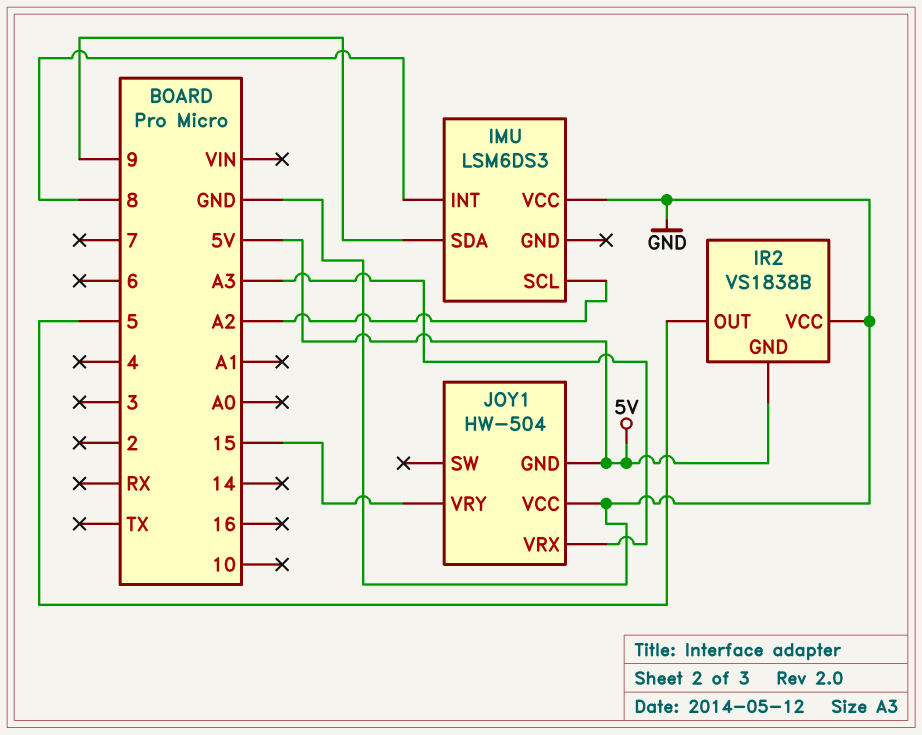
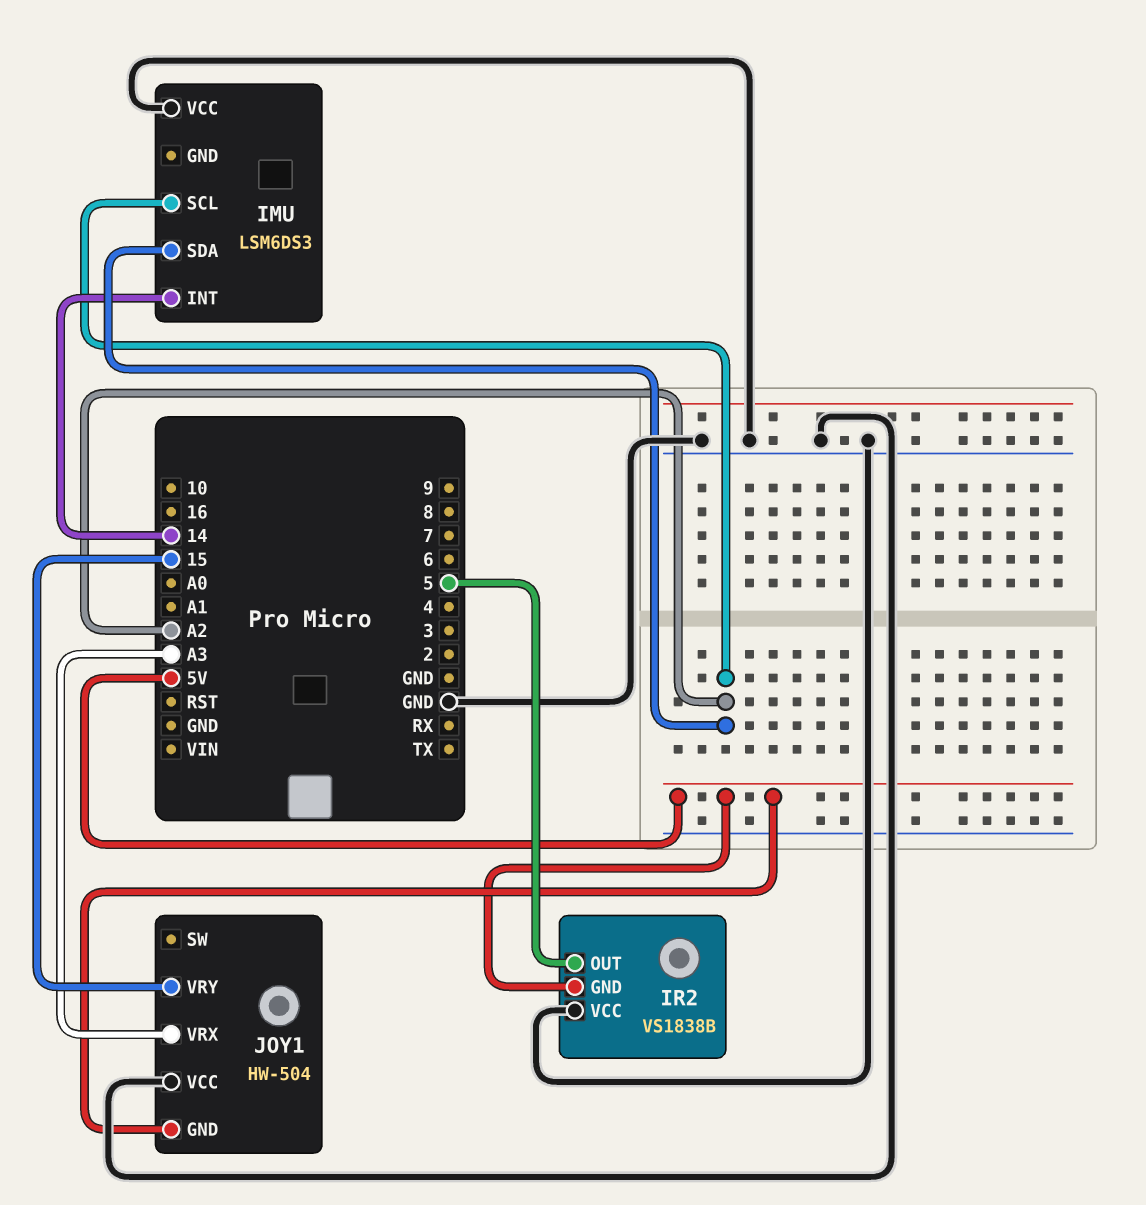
IMU pin INT: 8 -> 14
IMU pin SDA: 9 -> A2

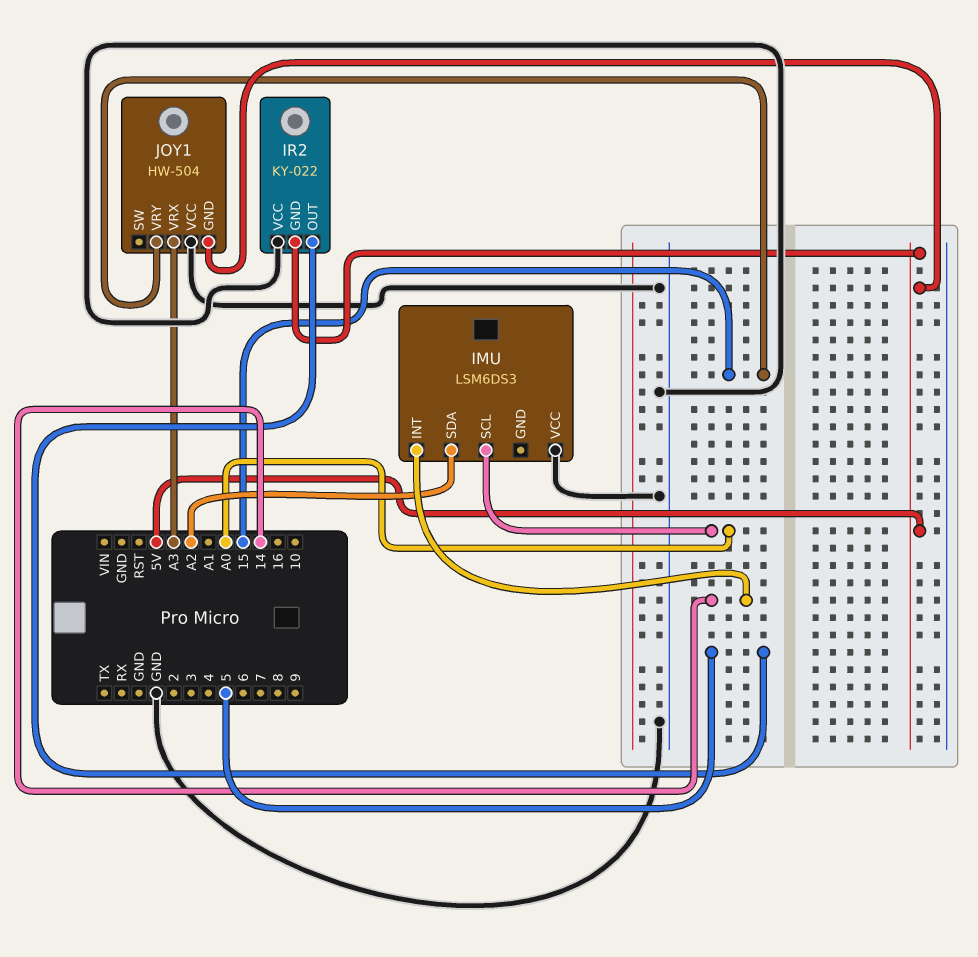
IMU pin SCL: A2 -> A0
IR2: VS1838B -> KY-022

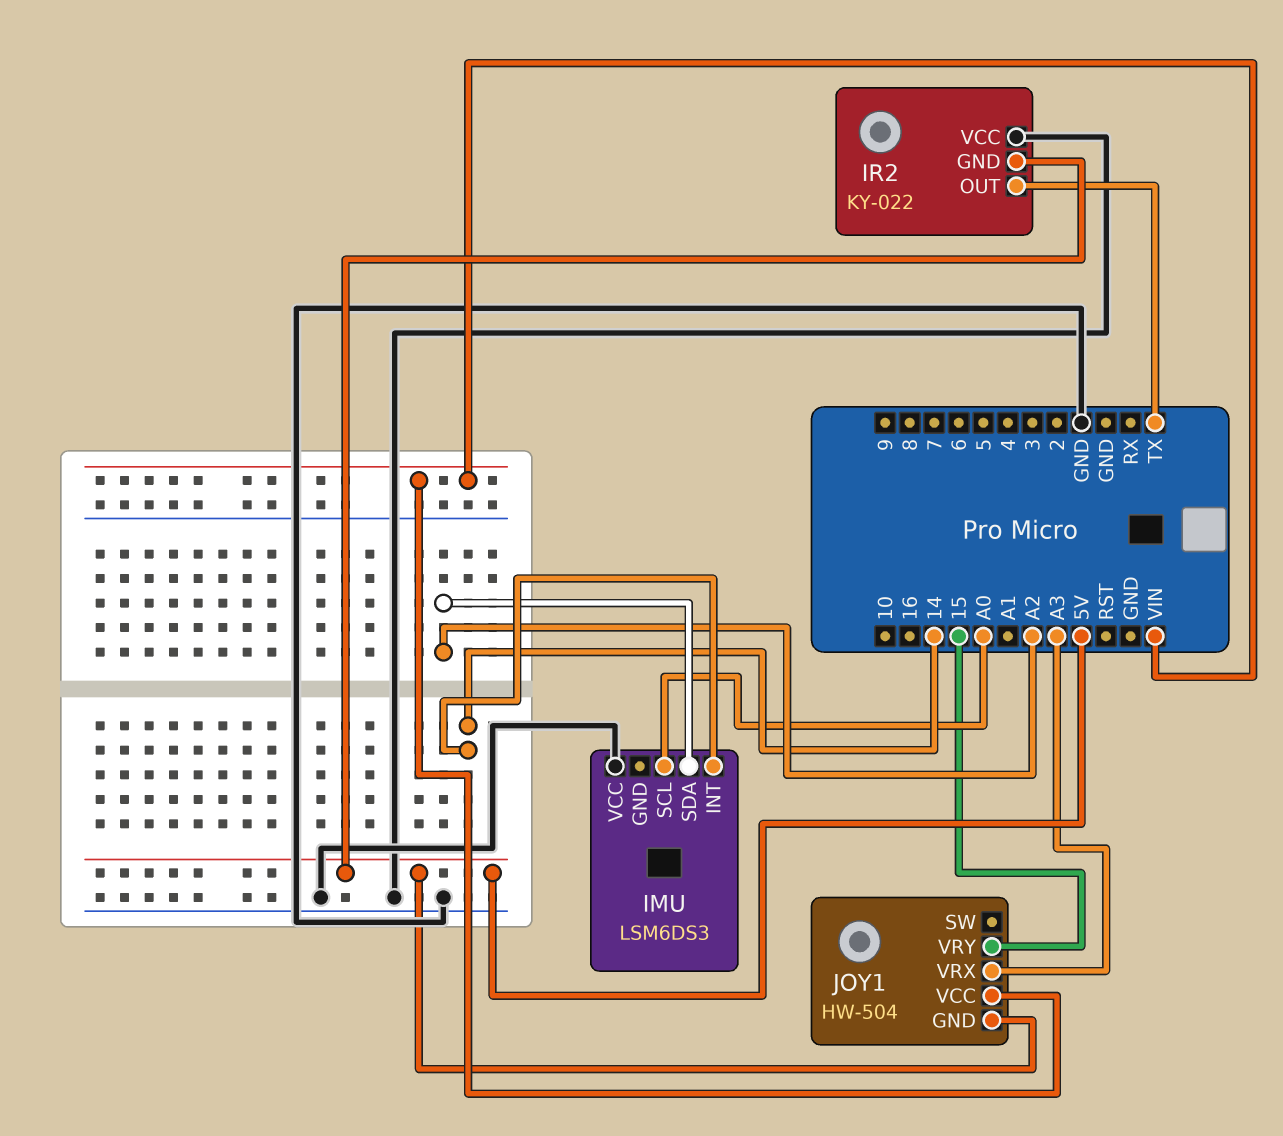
IR2 pin OUT: 5 -> TX
JOY1 pin VCC: GND -> VIN

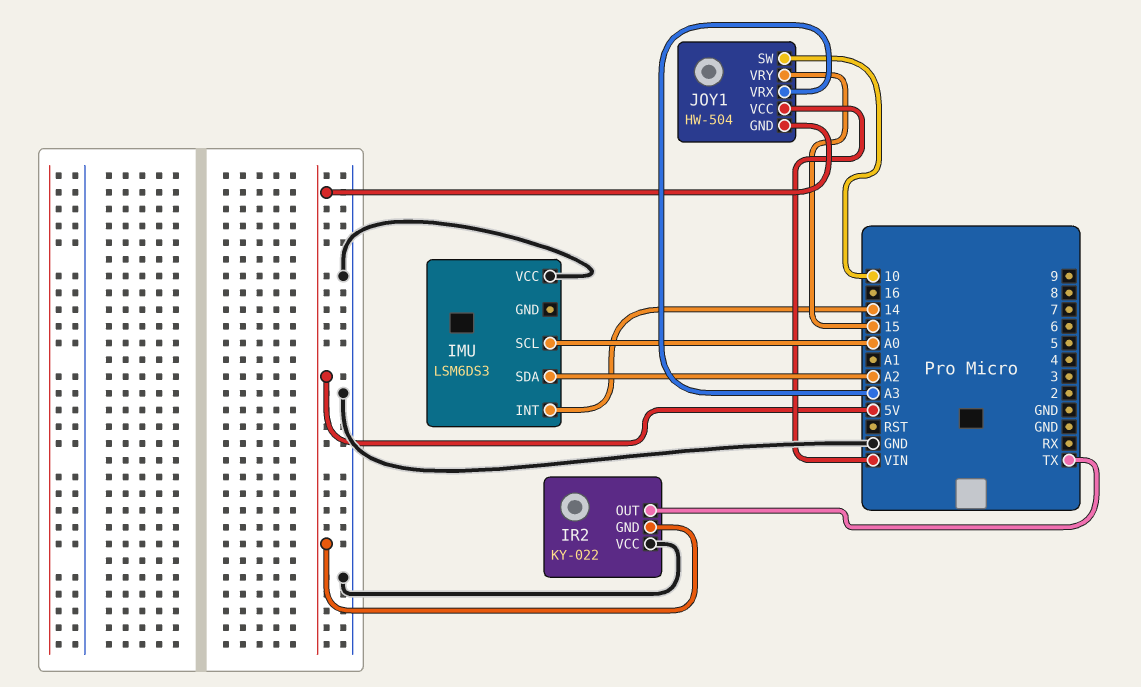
JOY1 pin SW: none -> 10

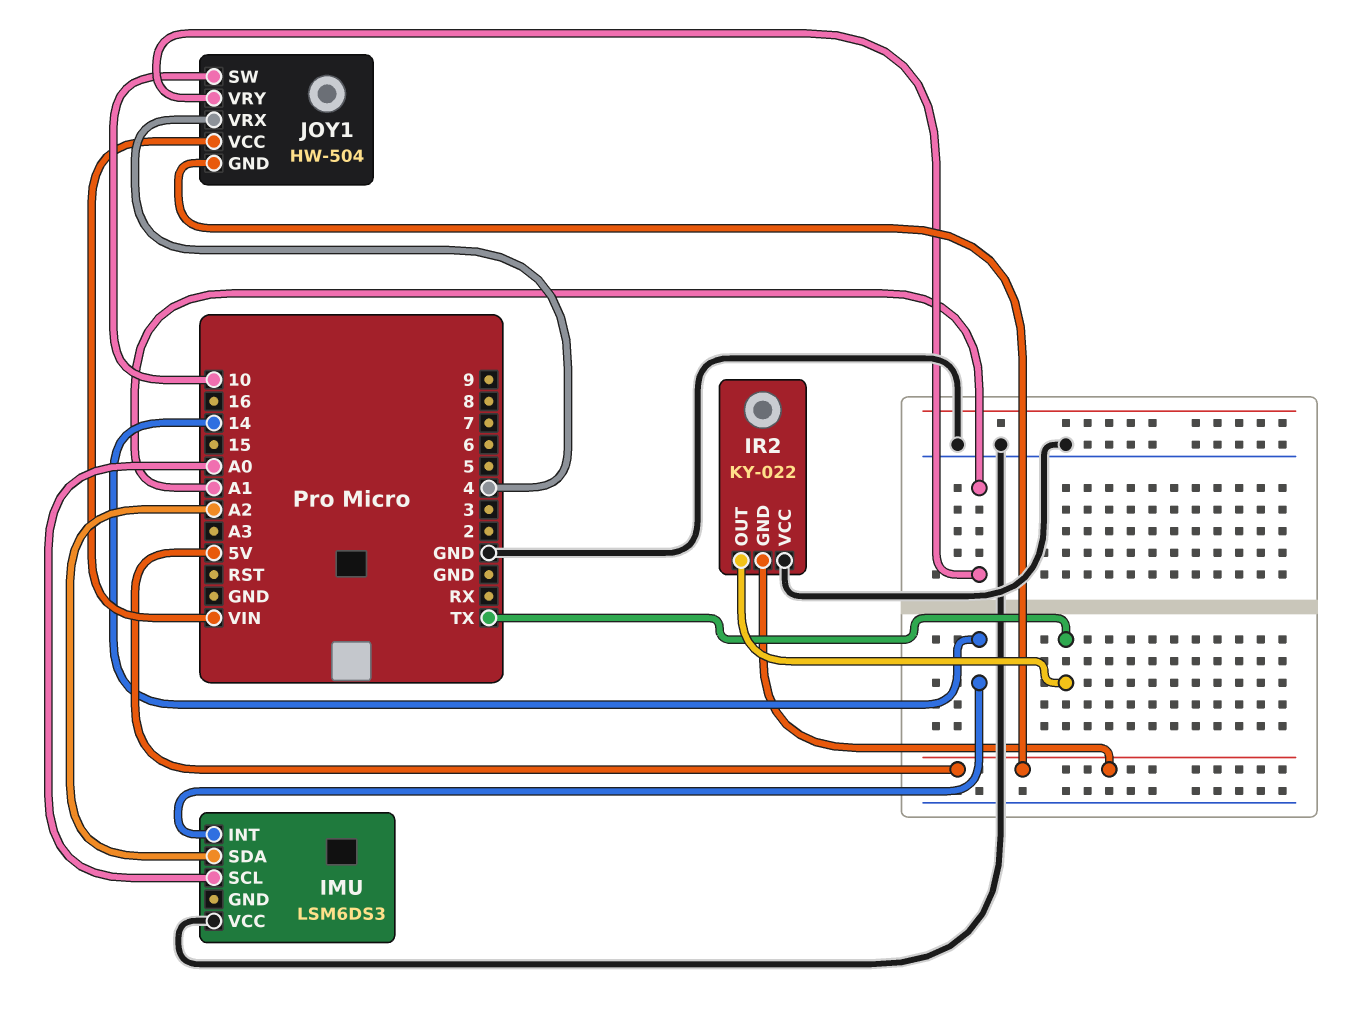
JOY1 pin VRX: A3 -> 4
JOY1 pin VRY: 15 -> A1

